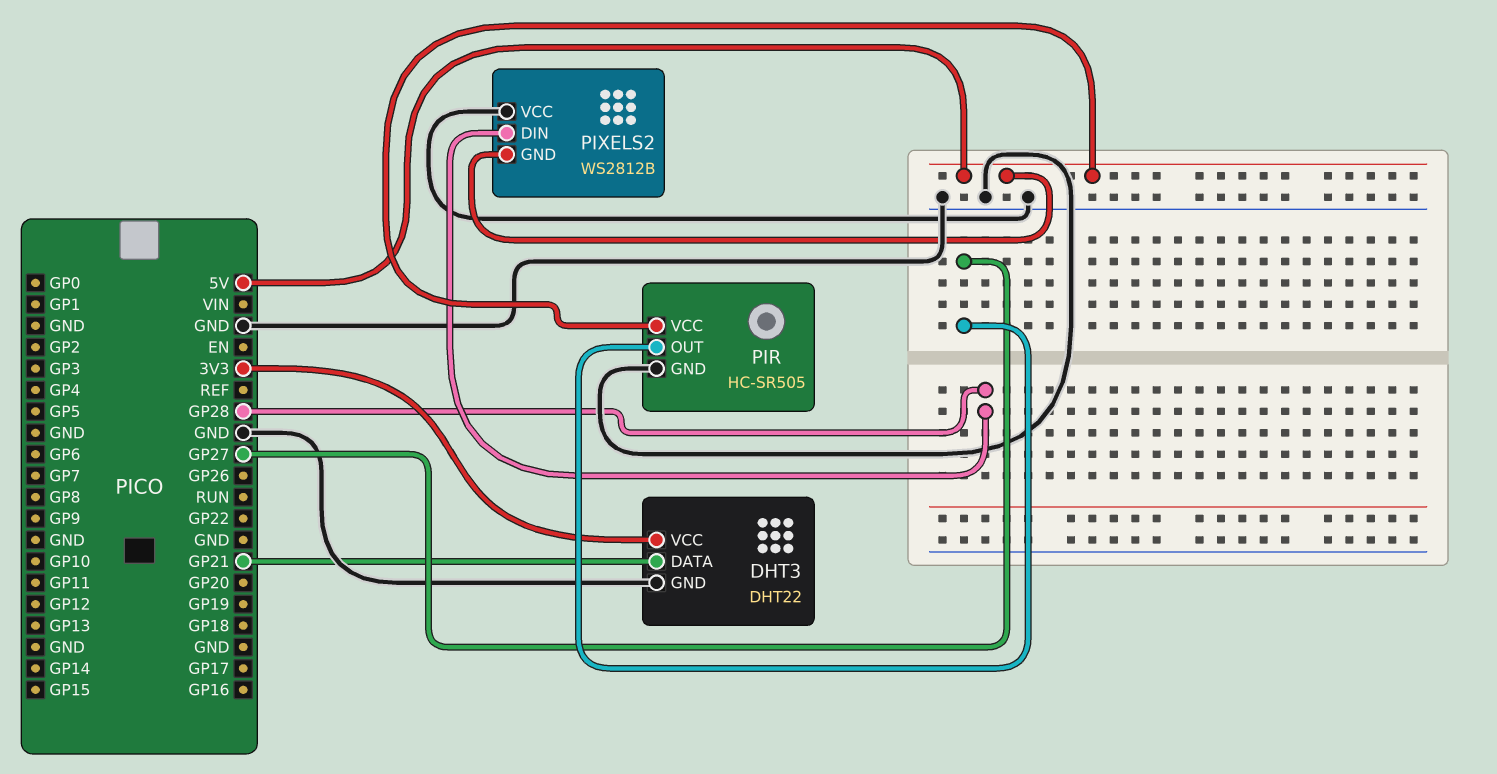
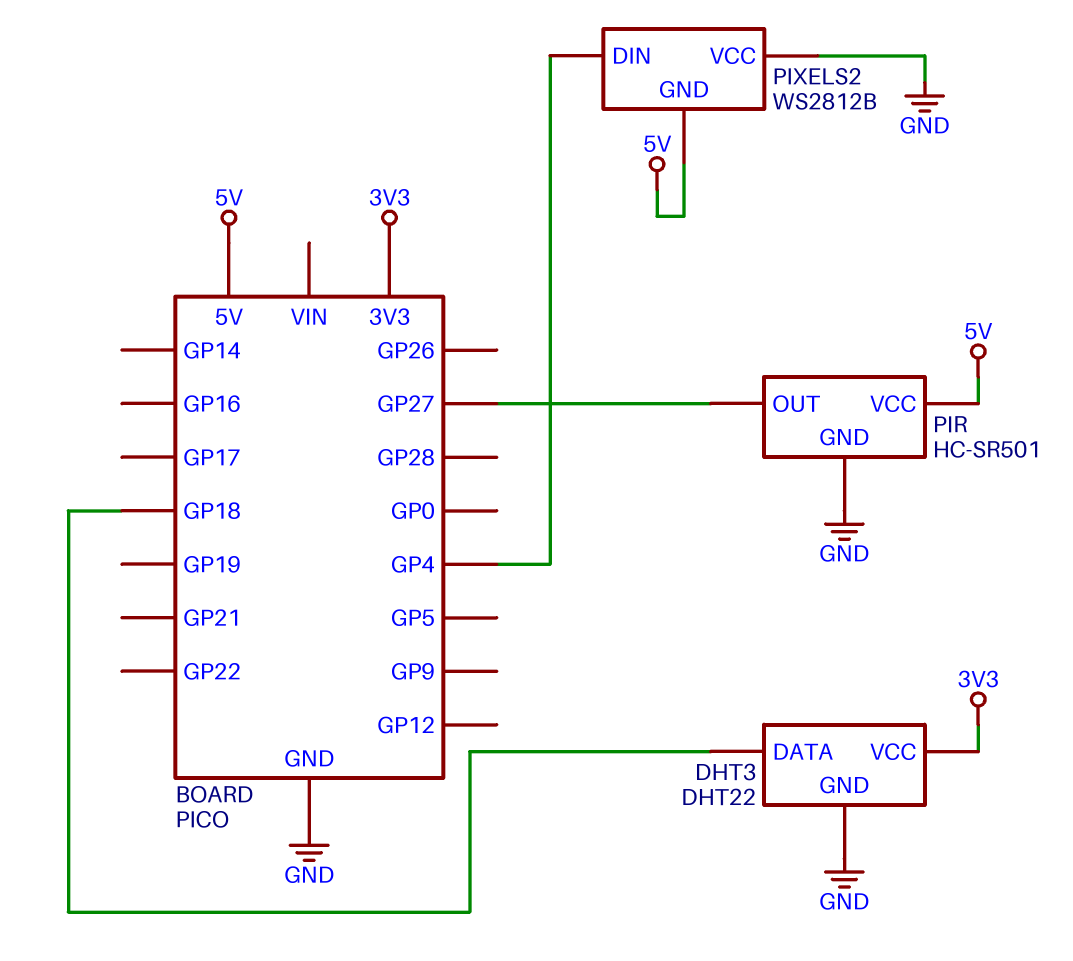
DHT3 pin DATA: GP21 -> GP18
PIR: HC-SR505 -> HC-SR501
PIXELS2 pin DIN: GP28 -> GP4

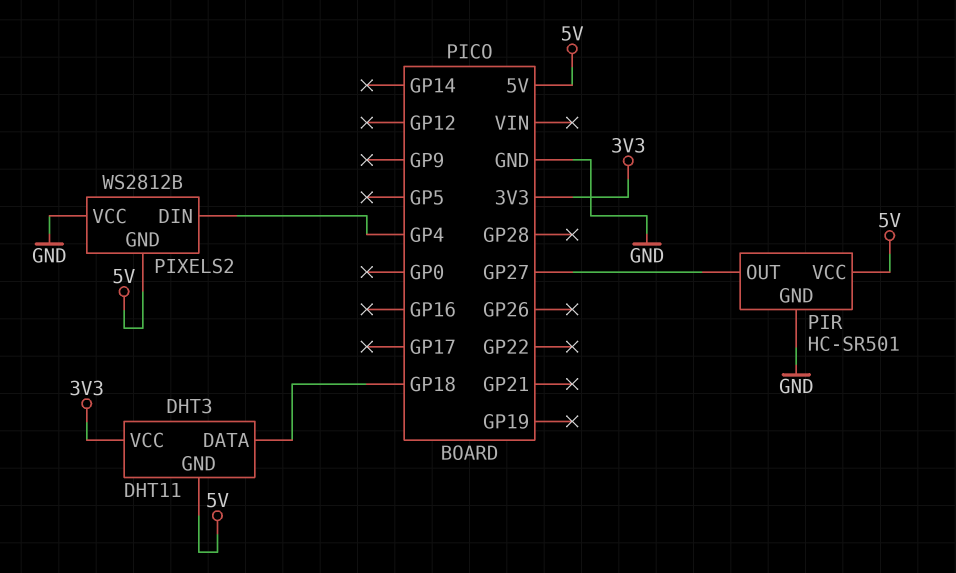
DHT3: DHT22 -> DHT11
DHT3 pin GND: GND -> 5V

